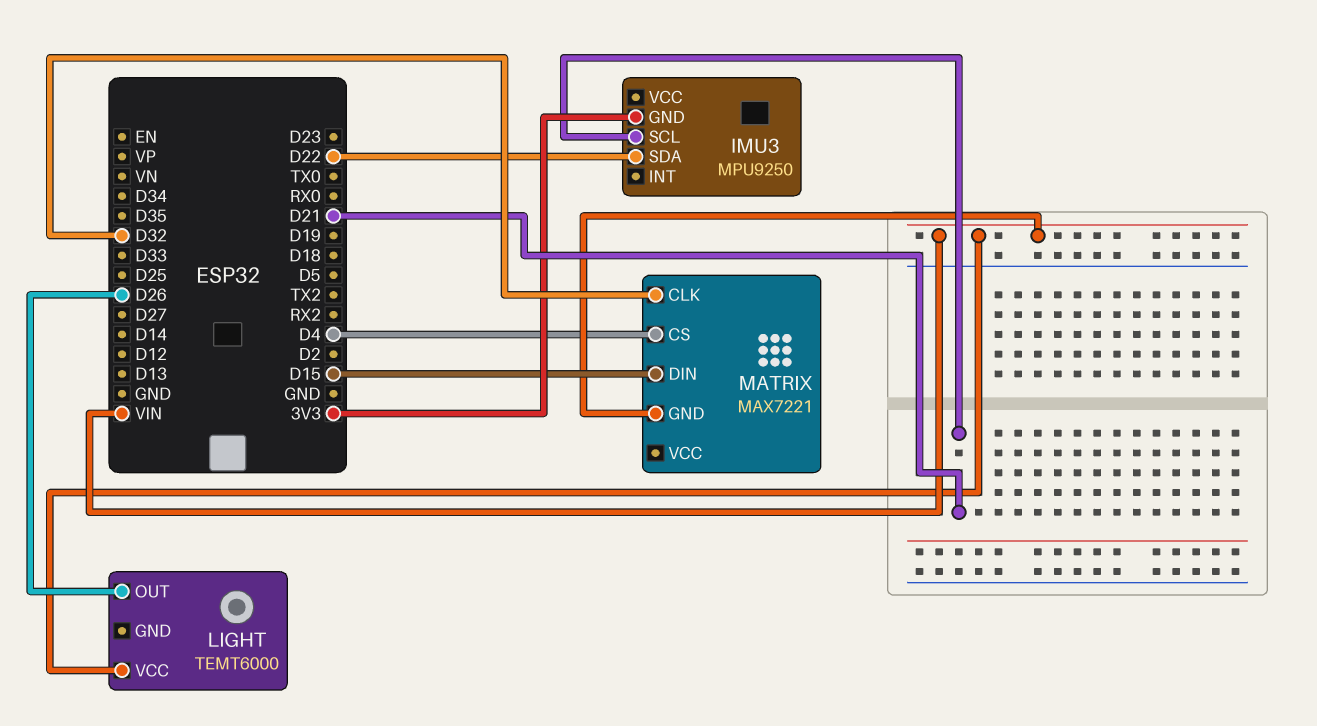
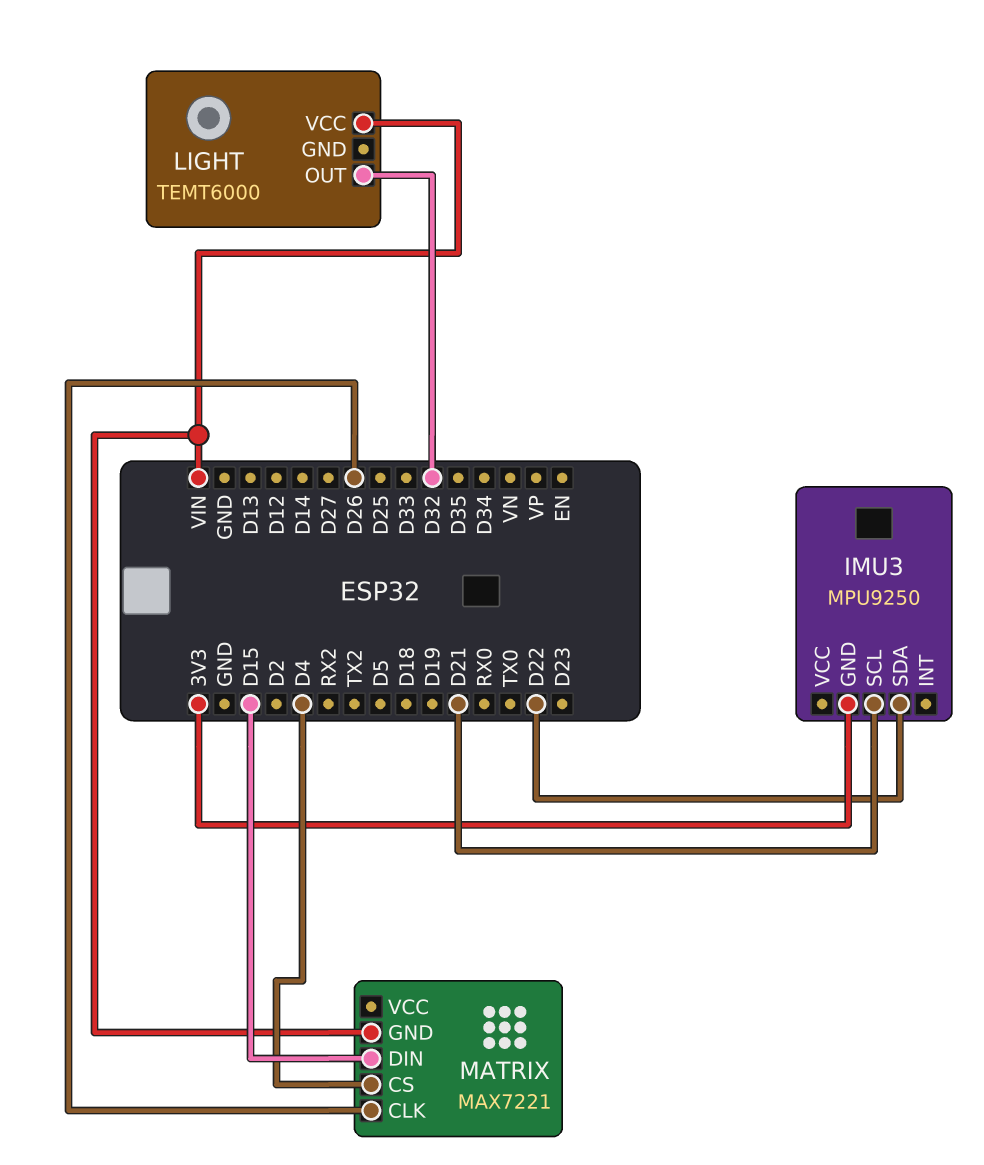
LIGHT pin OUT: D26 -> D32
MATRIX pin CLK: D32 -> D26

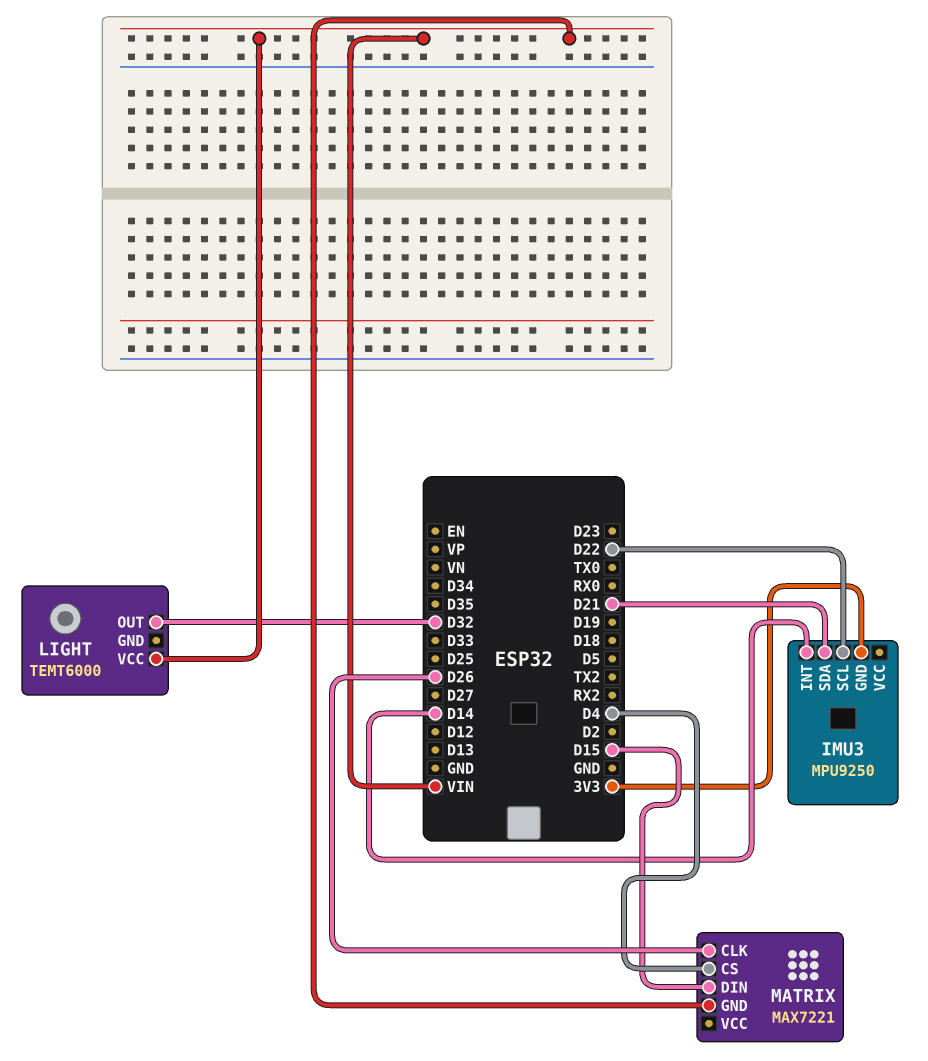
IMU3 pin INT: none -> D14
IMU3 pin SCL: D21 -> D22
IMU3 pin SDA: D22 -> D21

